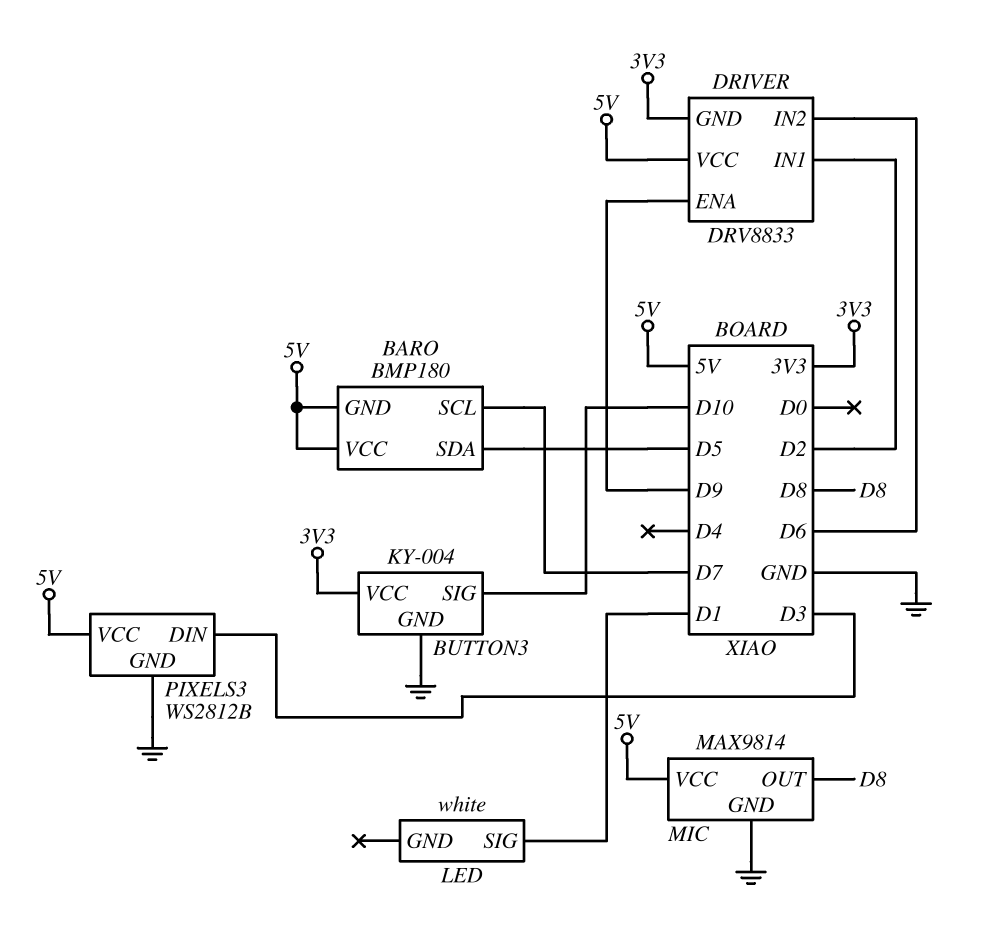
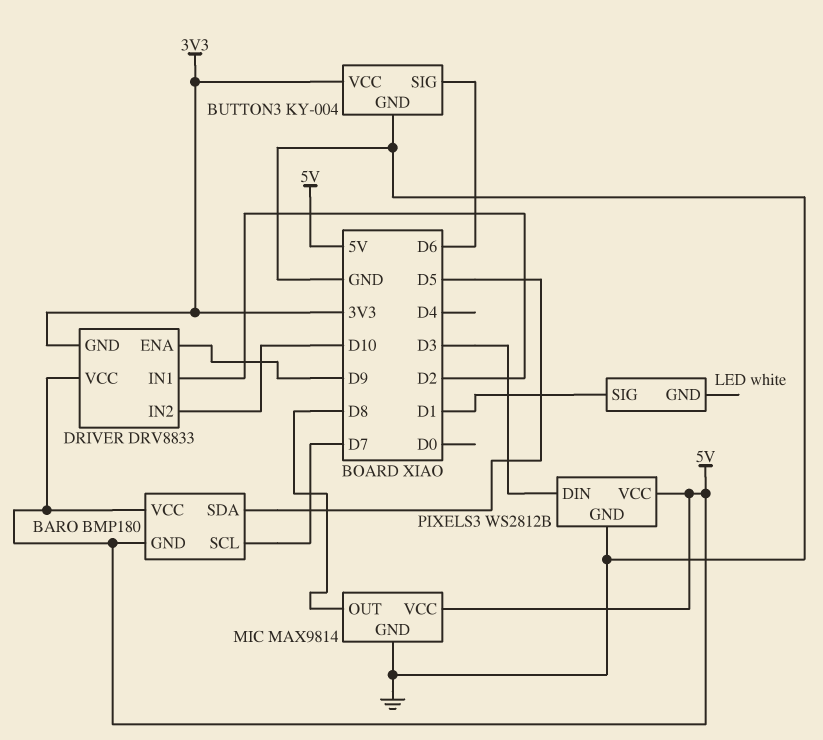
BUTTON3 pin SIG: D10 -> D6
DRIVER pin IN2: D6 -> D10

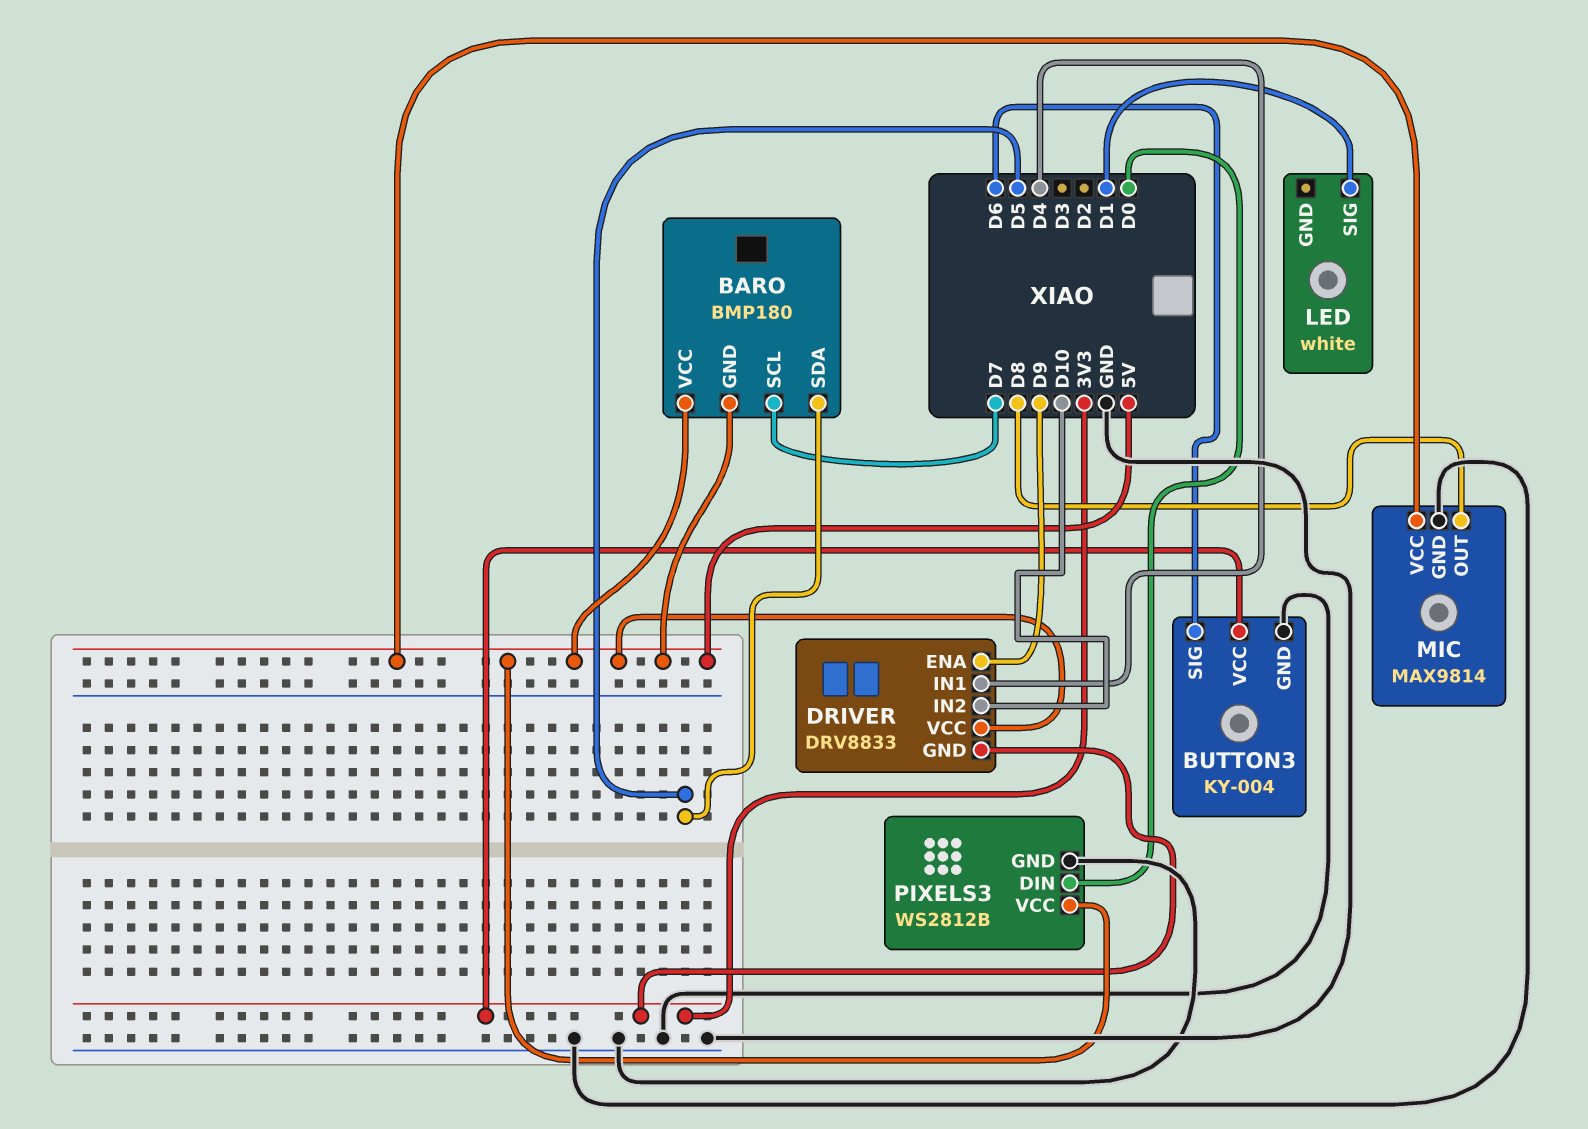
DRIVER pin IN1: D2 -> D4
PIXELS3 pin DIN: D3 -> D0

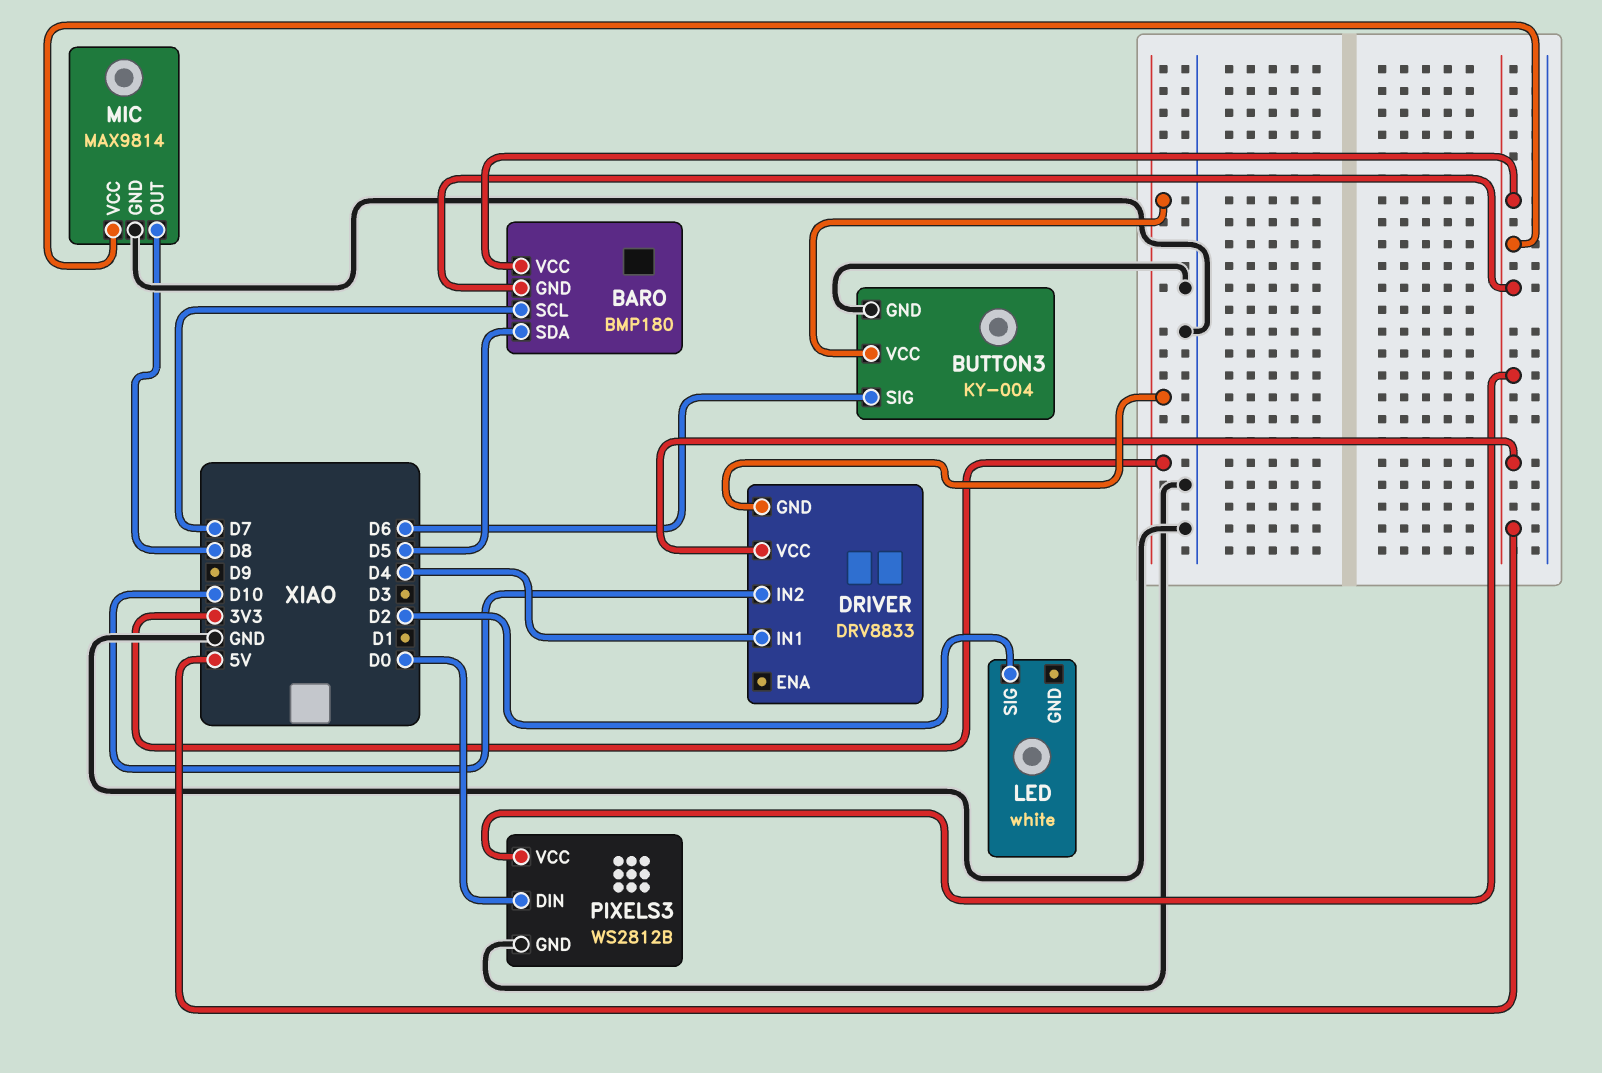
DRIVER pin ENA: D9 -> none
LED pin SIG: D1 -> D2

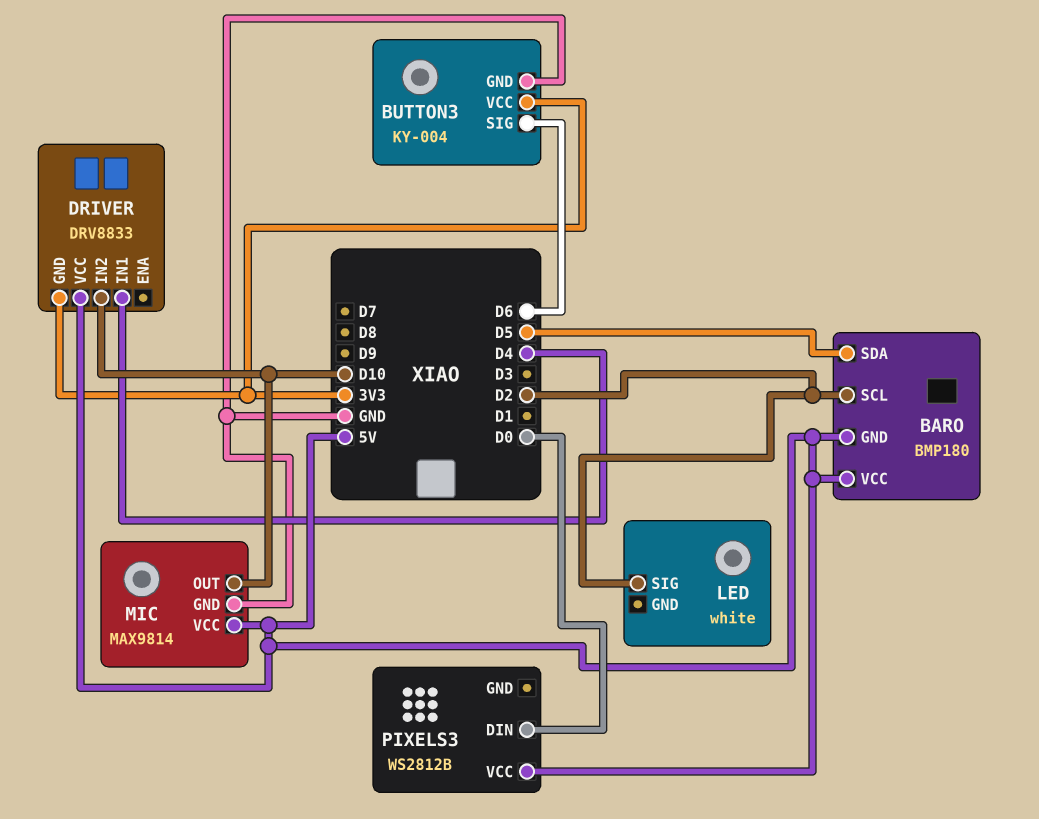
BARO pin SCL: D7 -> D2
MIC pin OUT: D8 -> D10
PIXELS3 pin GND: GND -> none

